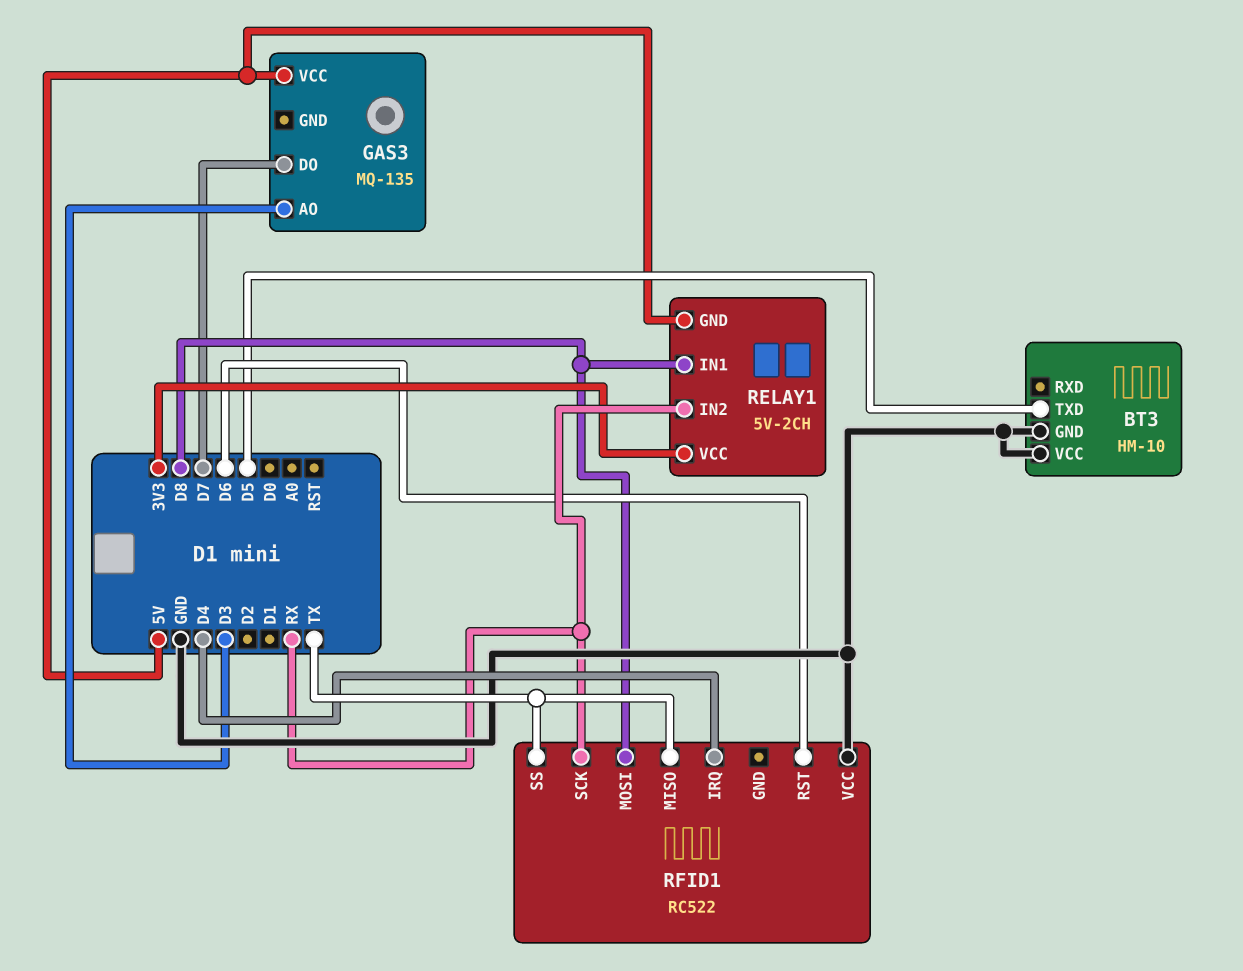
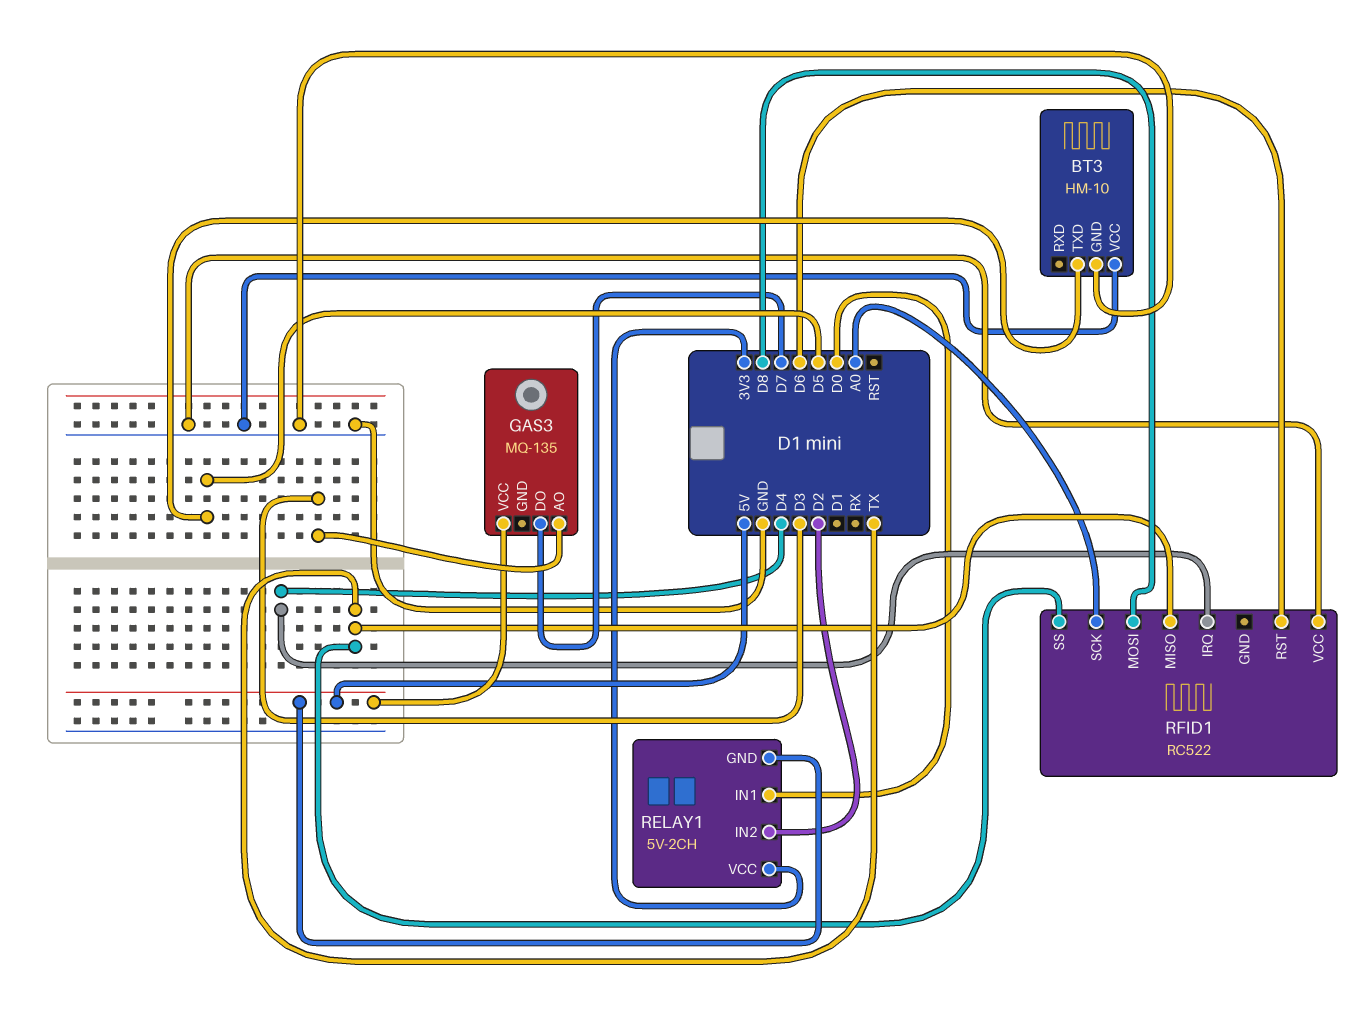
RELAY1 pin IN1: D8 -> D0
RELAY1 pin IN2: RX -> D2
RFID1 pin SCK: RX -> A0

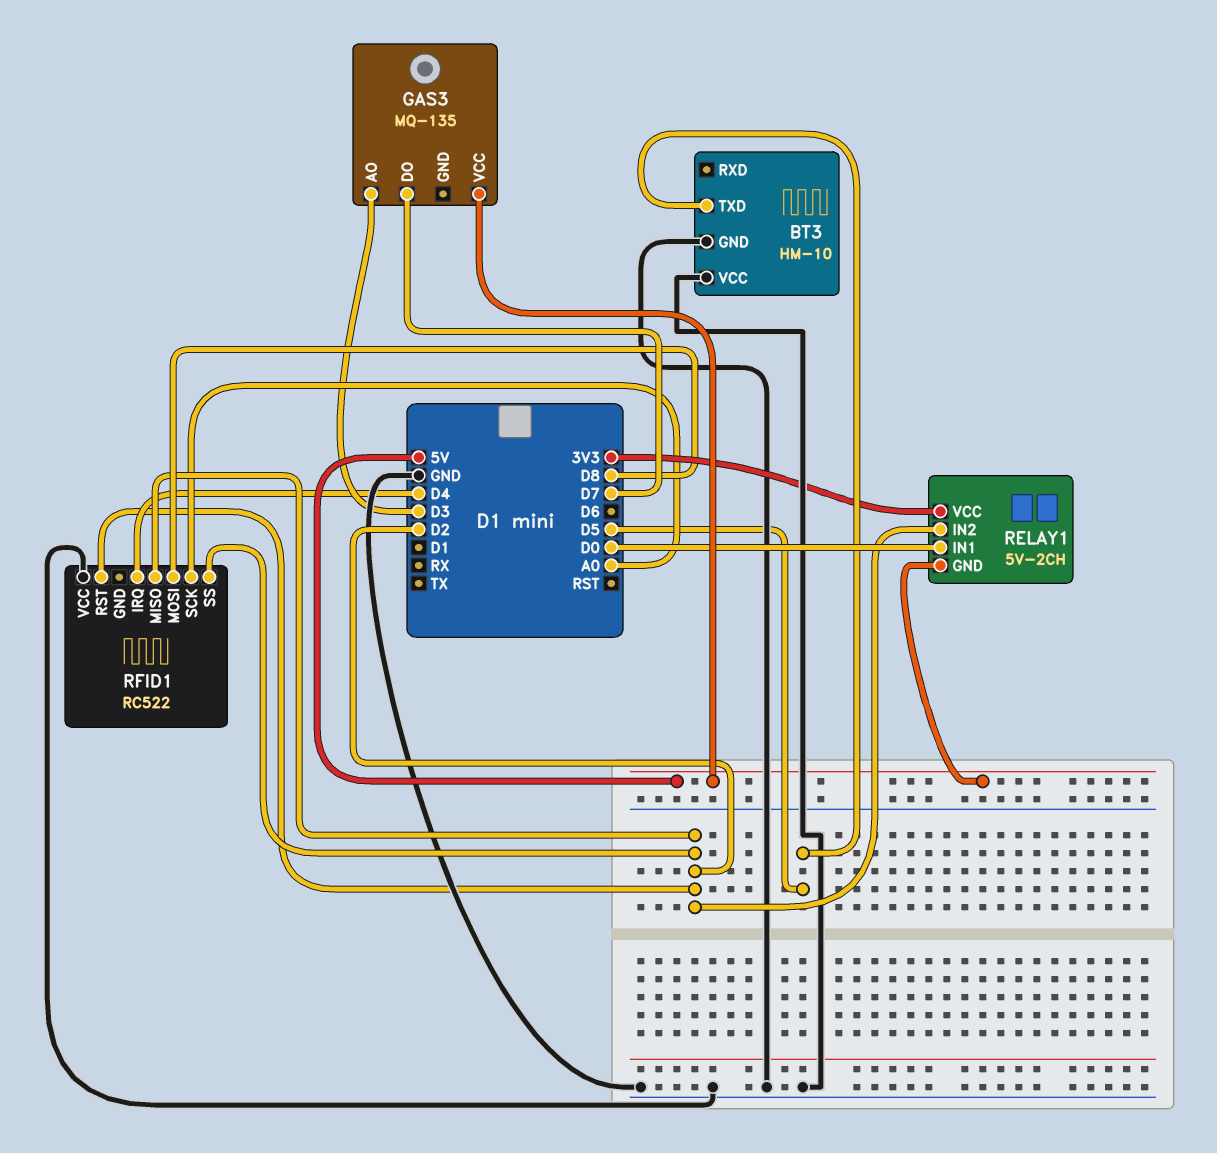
RFID1 pin MISO: TX -> D2
RFID1 pin RST: D6 -> D2
RFID1 pin SS: TX -> D2

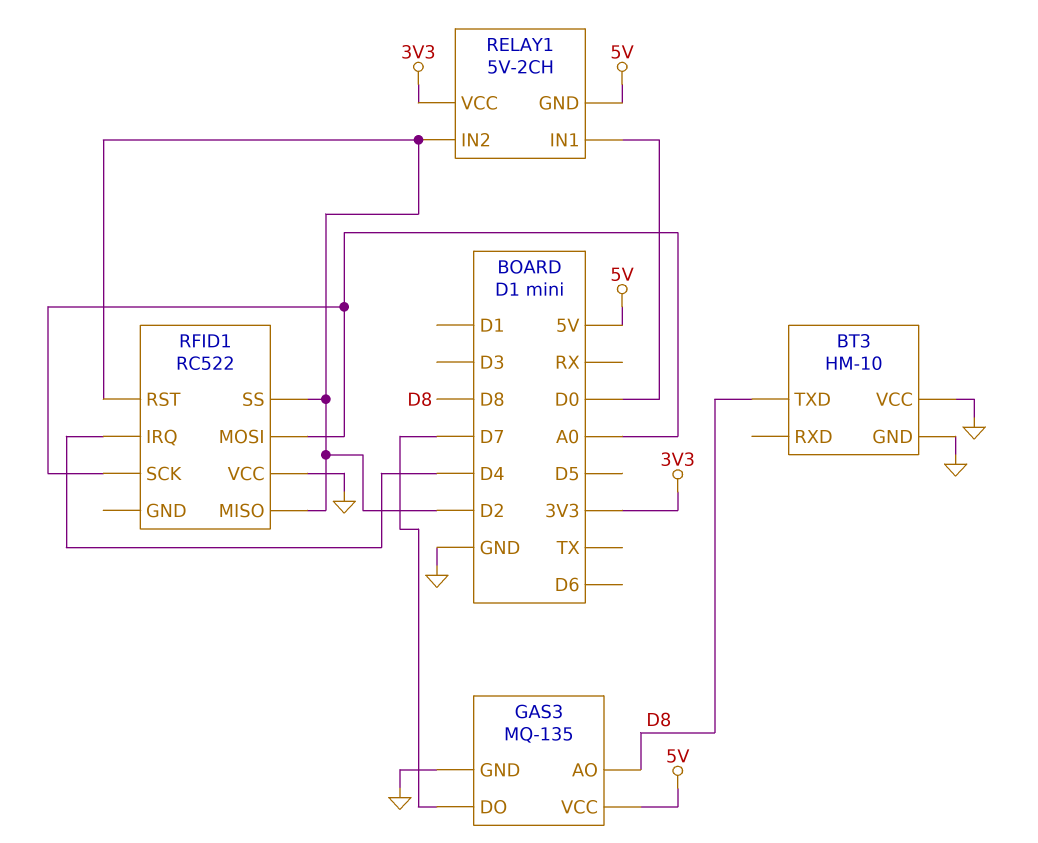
BT3 pin TXD: D5 -> D8
GAS3 pin AO: D3 -> D8
GAS3 pin GND: none -> GND
RFID1 pin MOSI: D8 -> A0

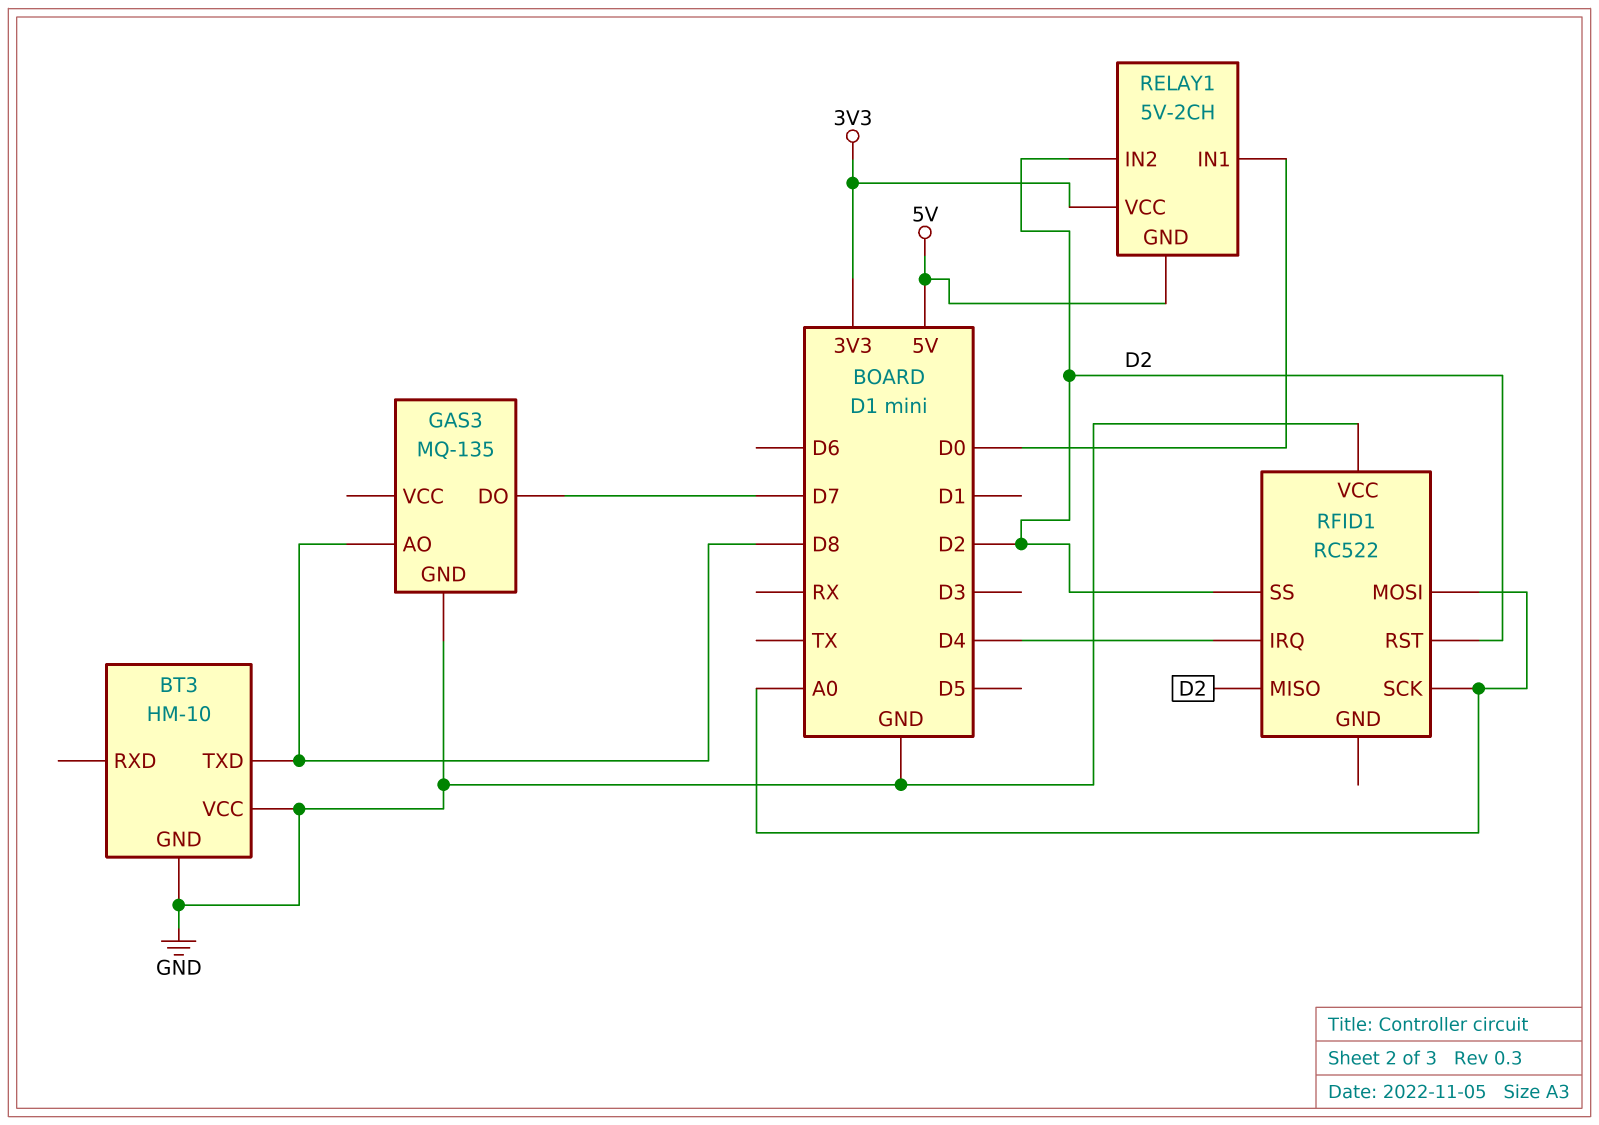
GAS3 pin VCC: 5V -> none

